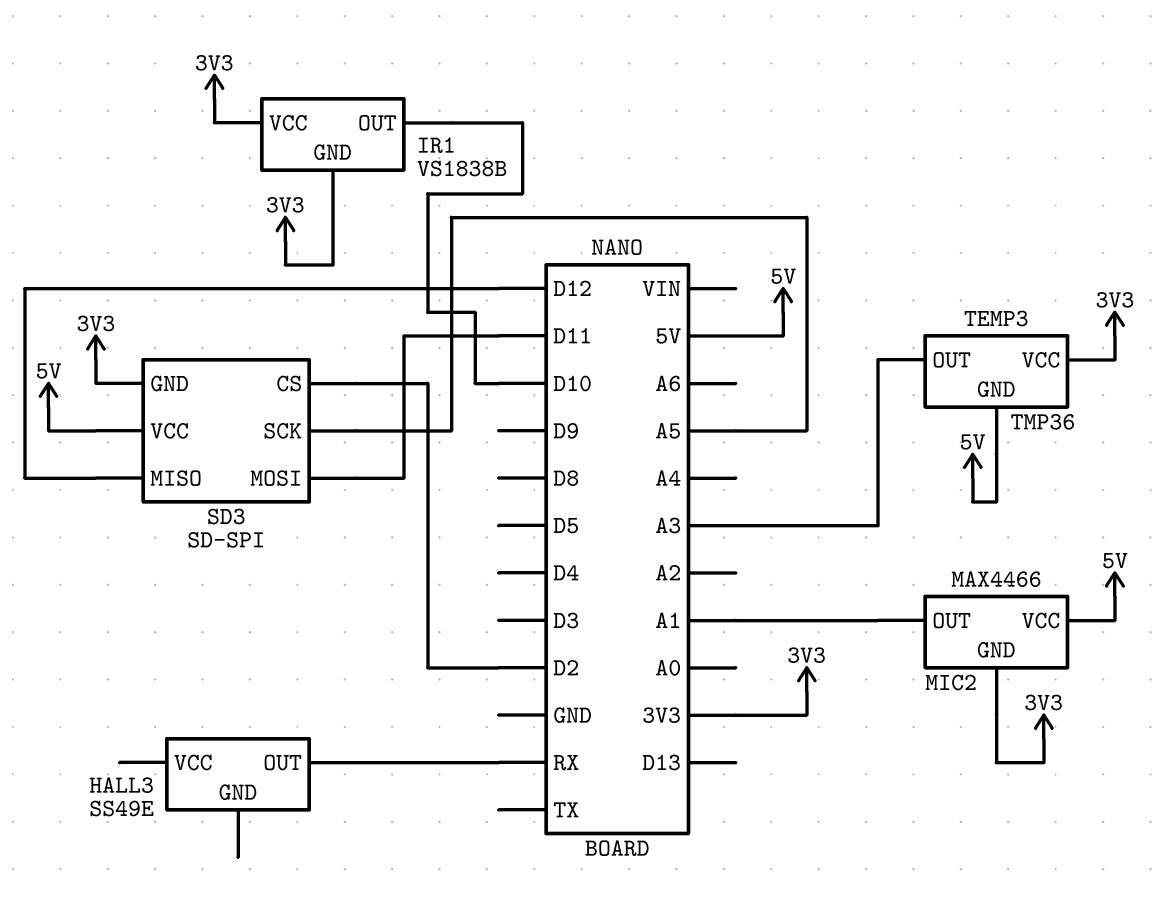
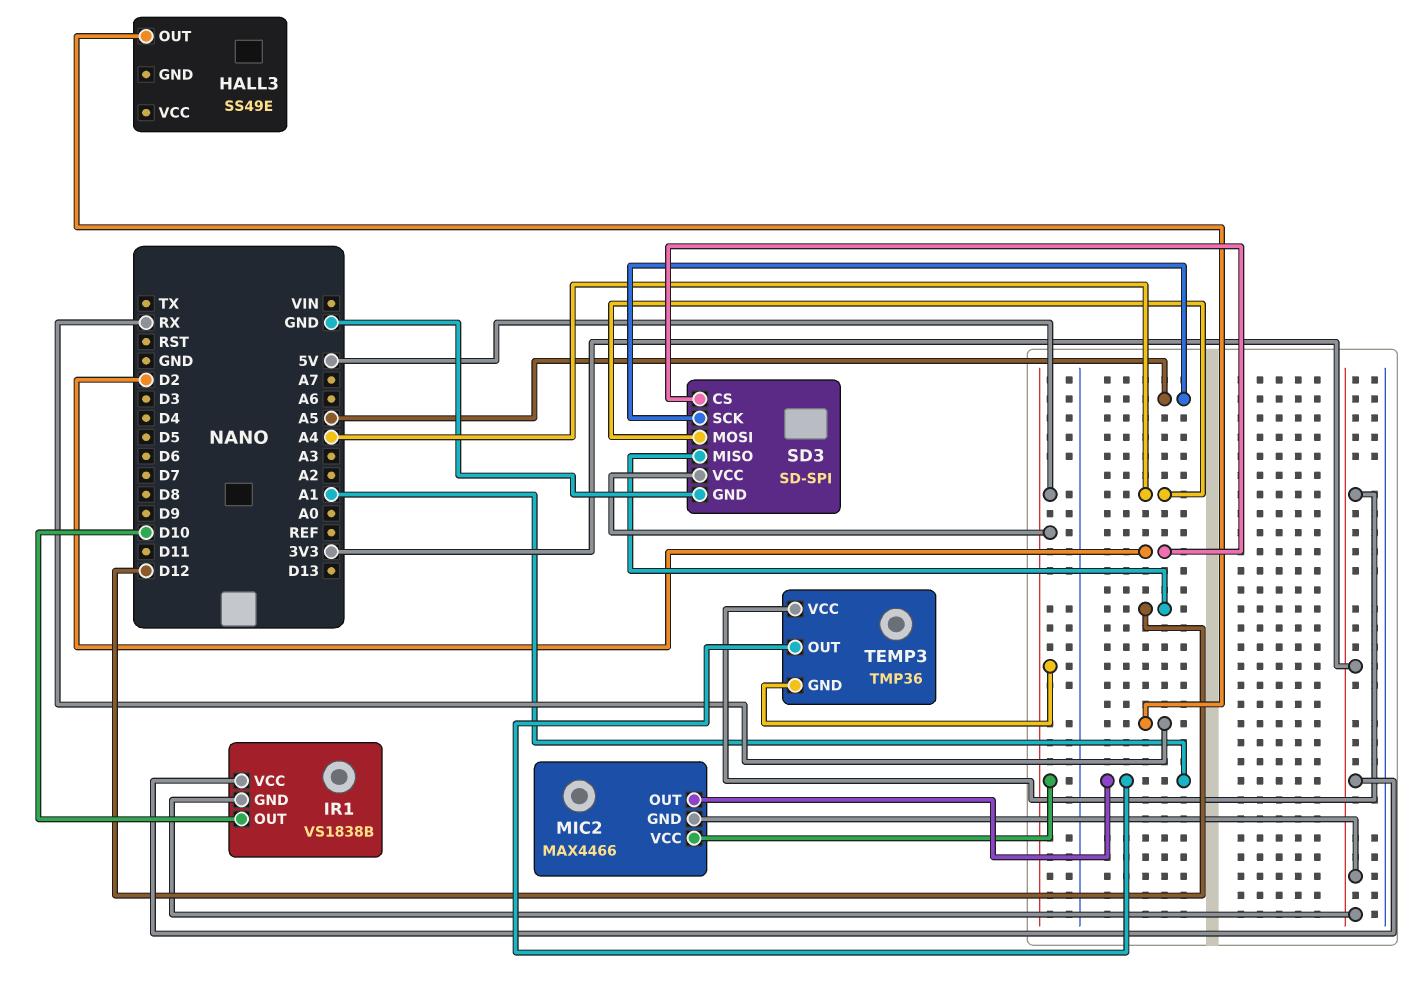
SD3 pin GND: 3V3 -> GND
SD3 pin MOSI: D11 -> A4
TEMP3 pin OUT: A3 -> A1

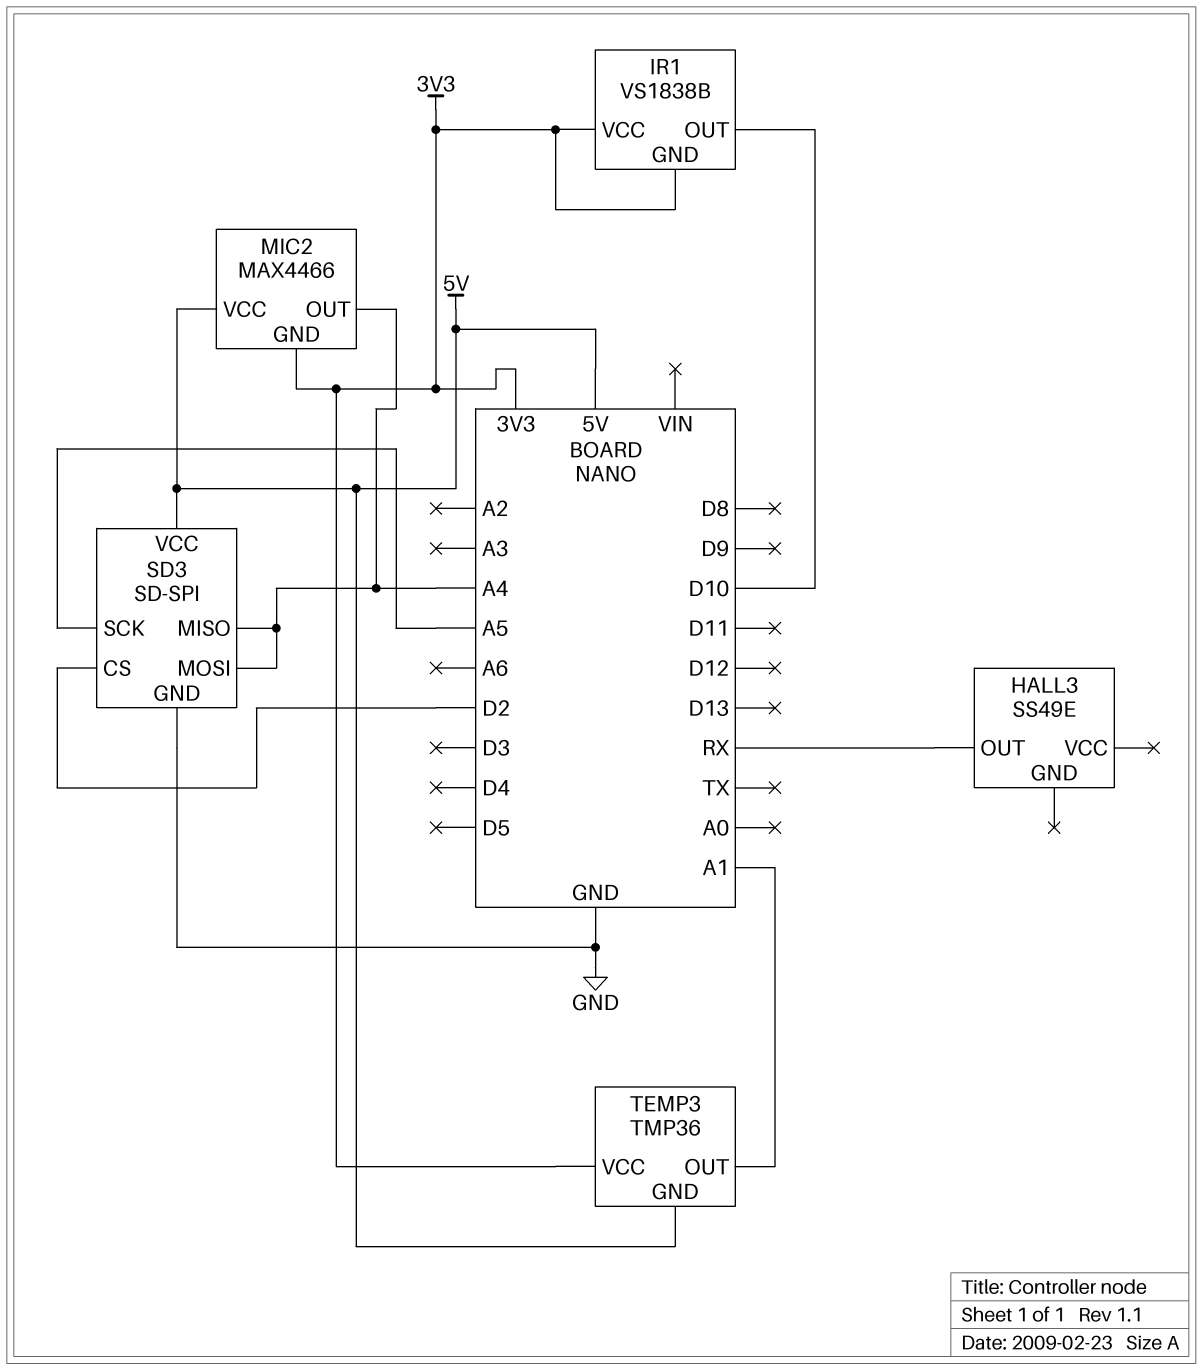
MIC2 pin OUT: A1 -> A4
SD3 pin MISO: D12 -> A4

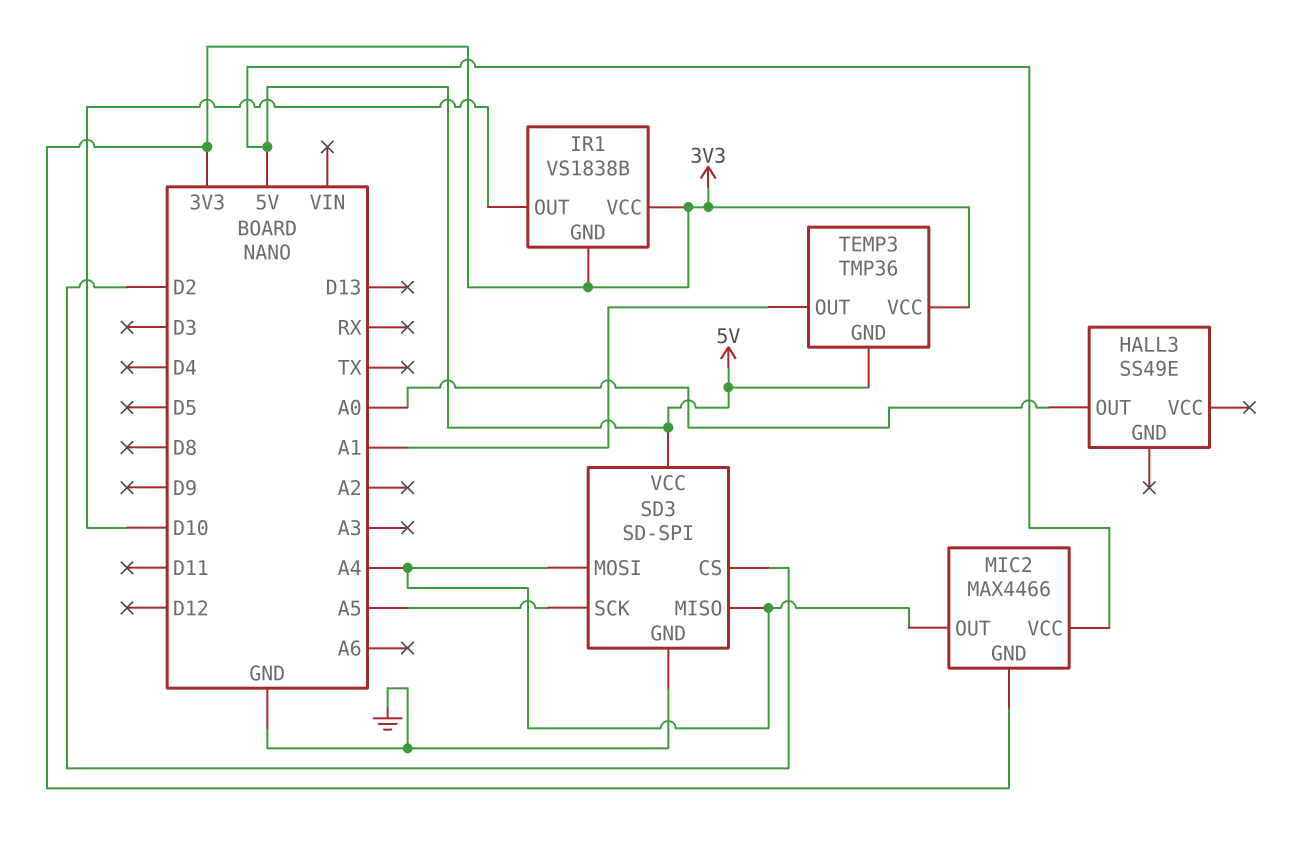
HALL3 pin OUT: RX -> A0

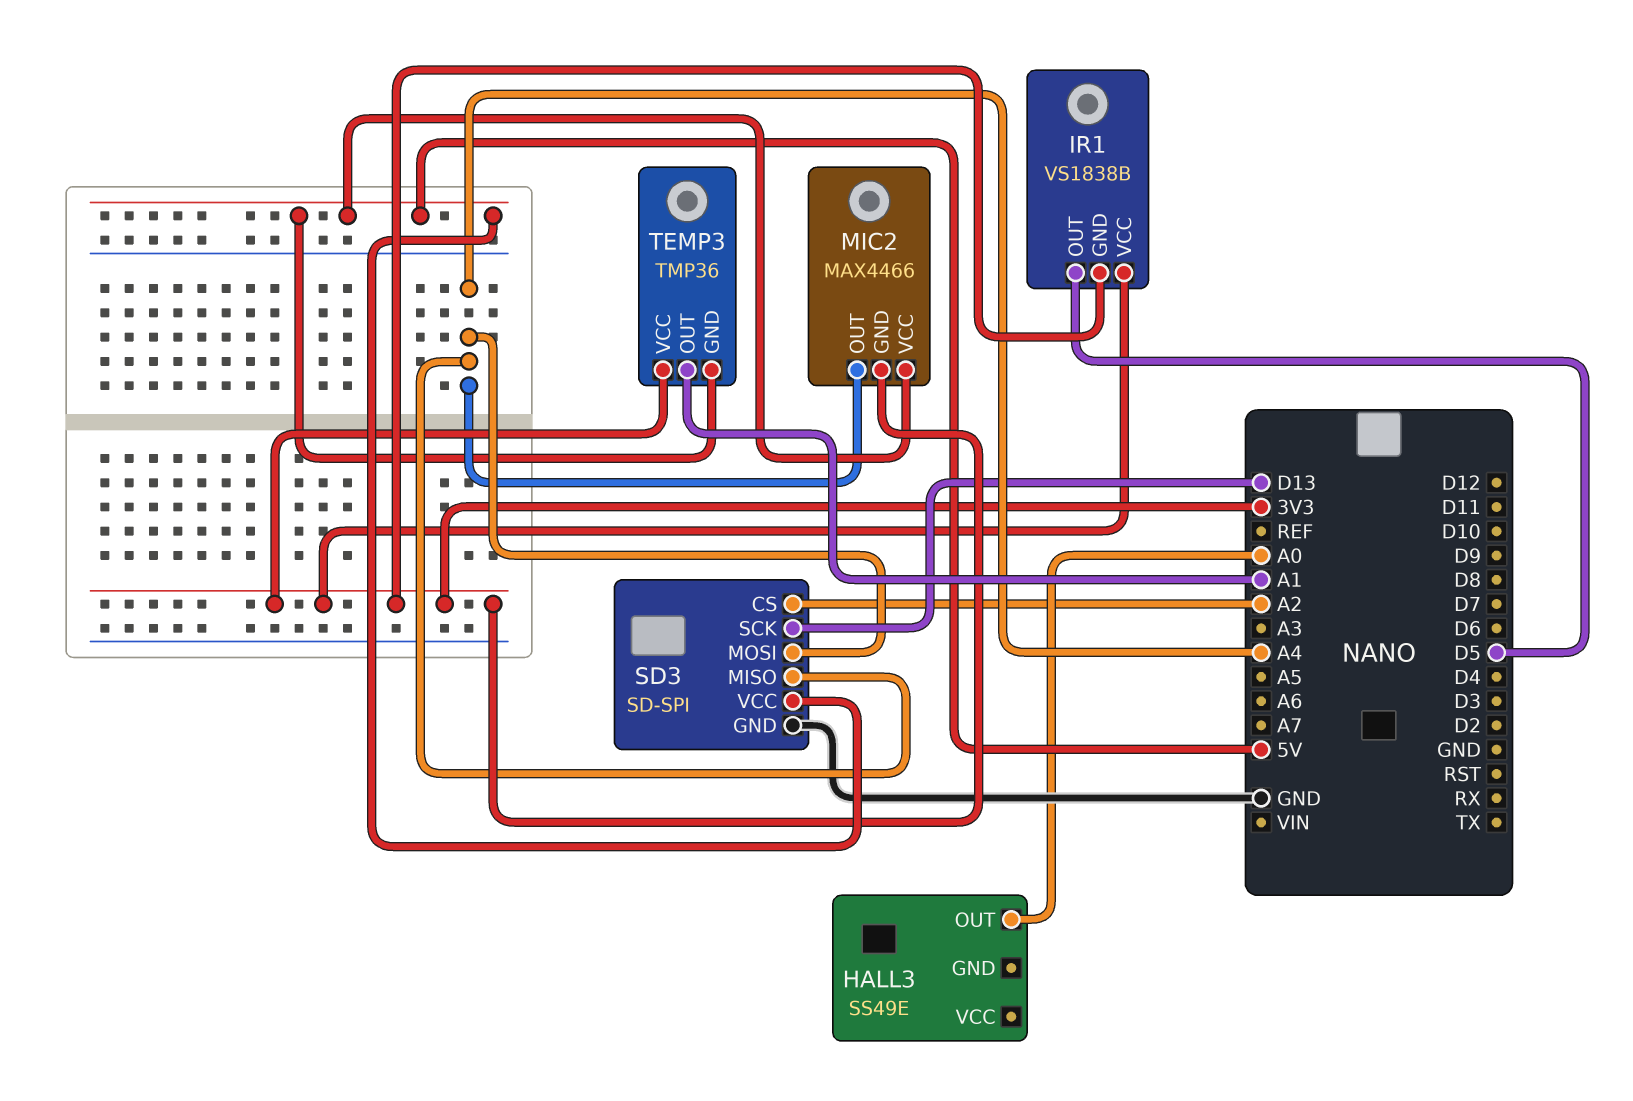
IR1 pin OUT: D10 -> D5
SD3 pin CS: D2 -> A2
SD3 pin SCK: A5 -> D13

